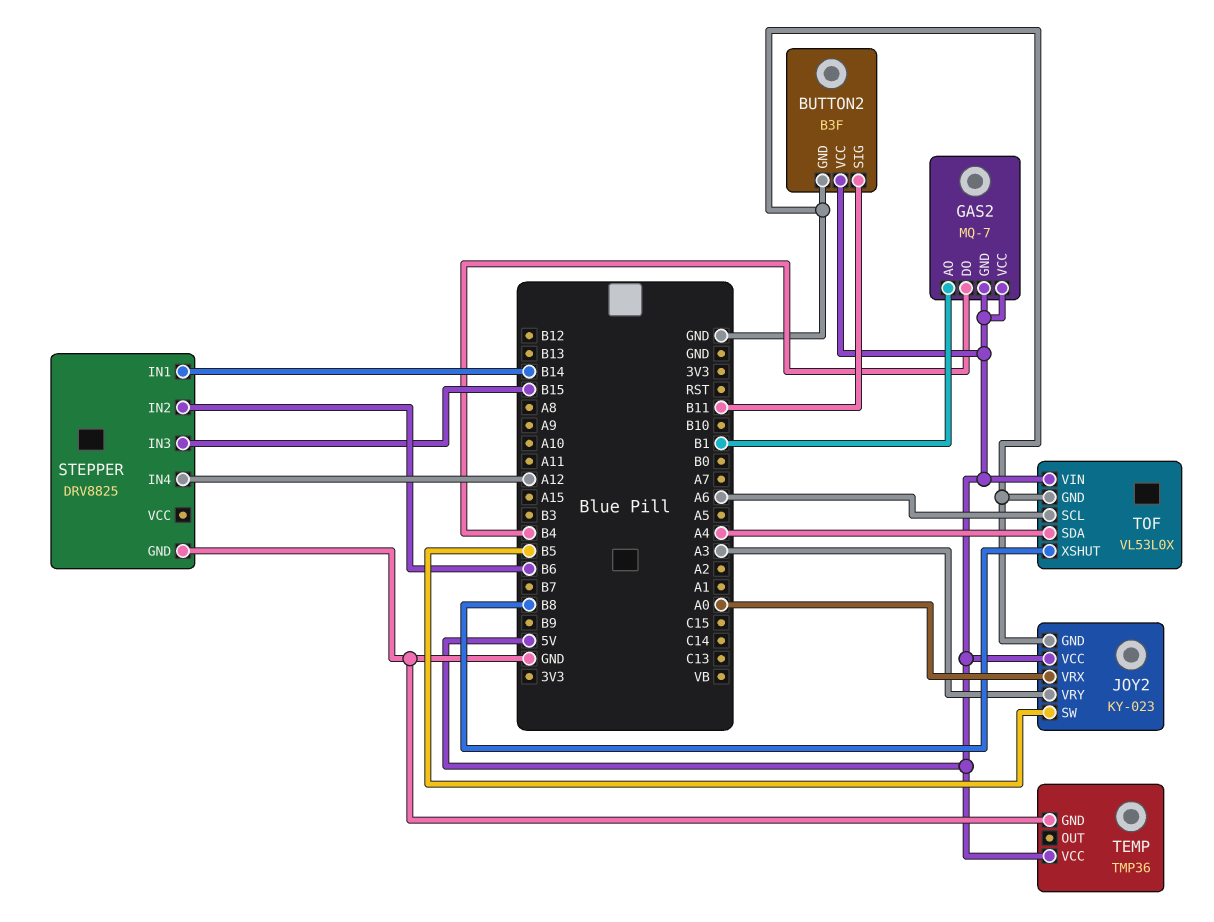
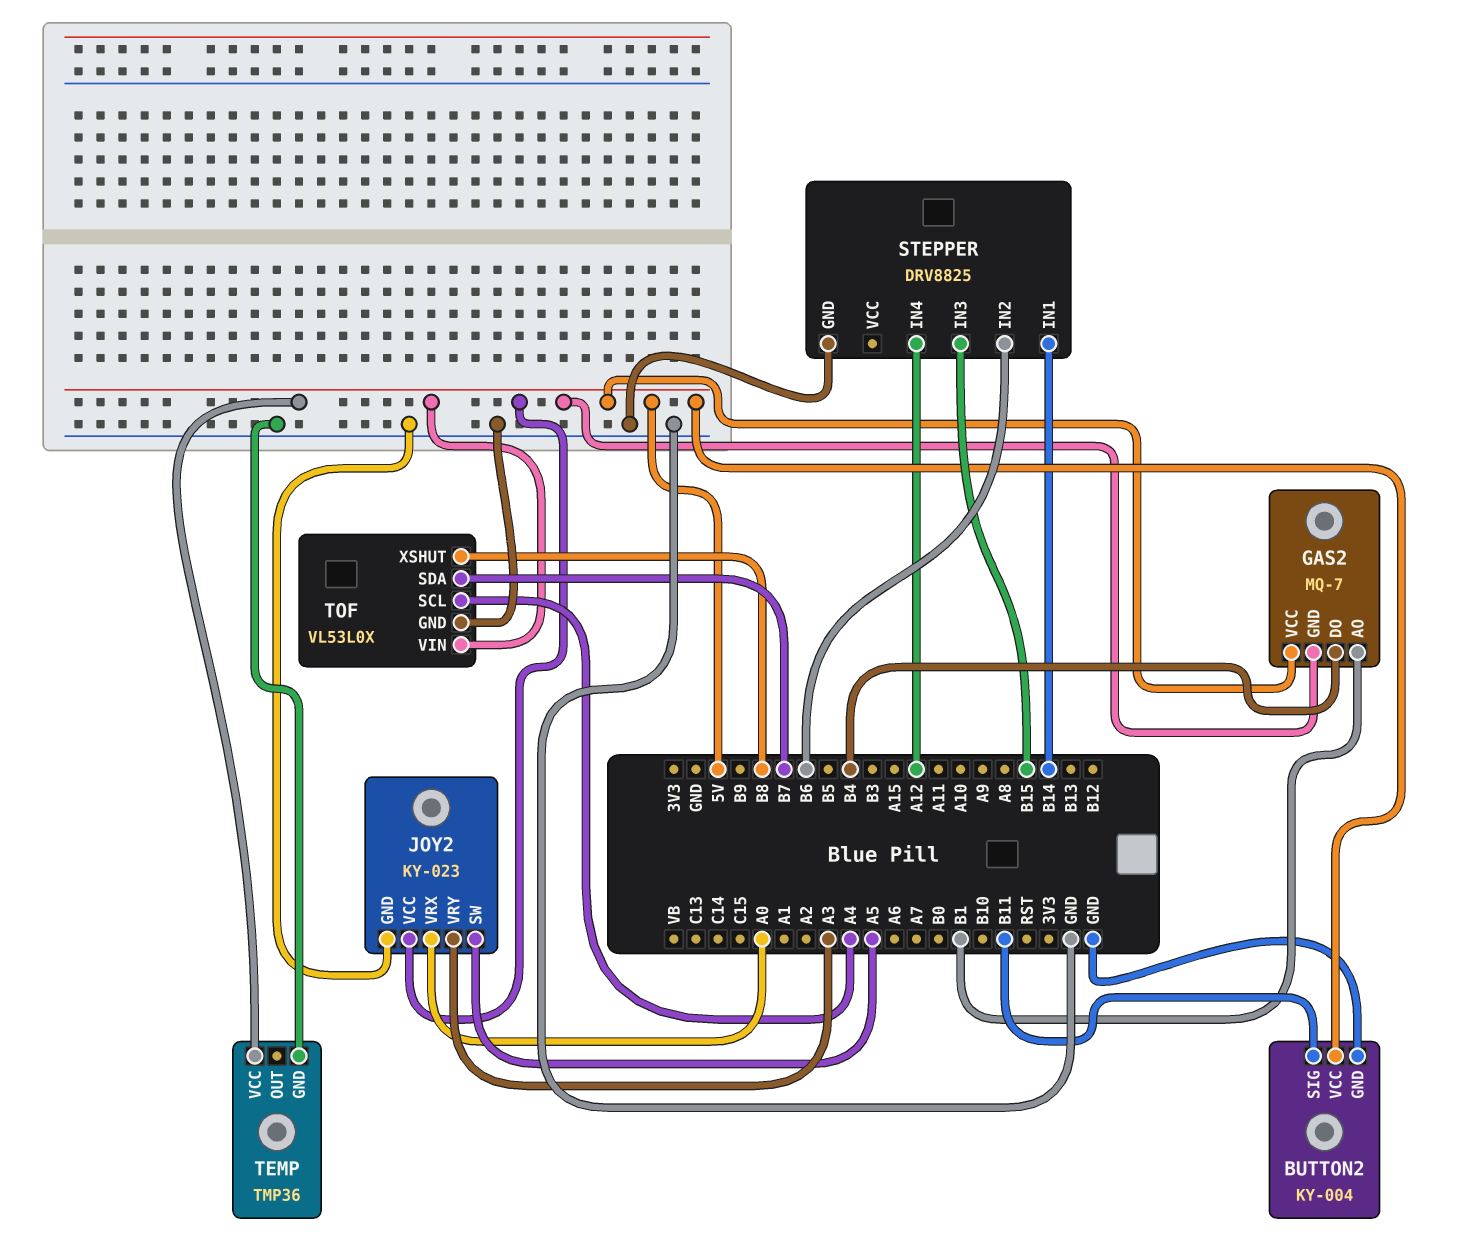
BUTTON2: B3F -> KY-004
JOY2 pin SW: B5 -> A5
TOF pin SCL: A6 -> A4
TOF pin SDA: A4 -> B7

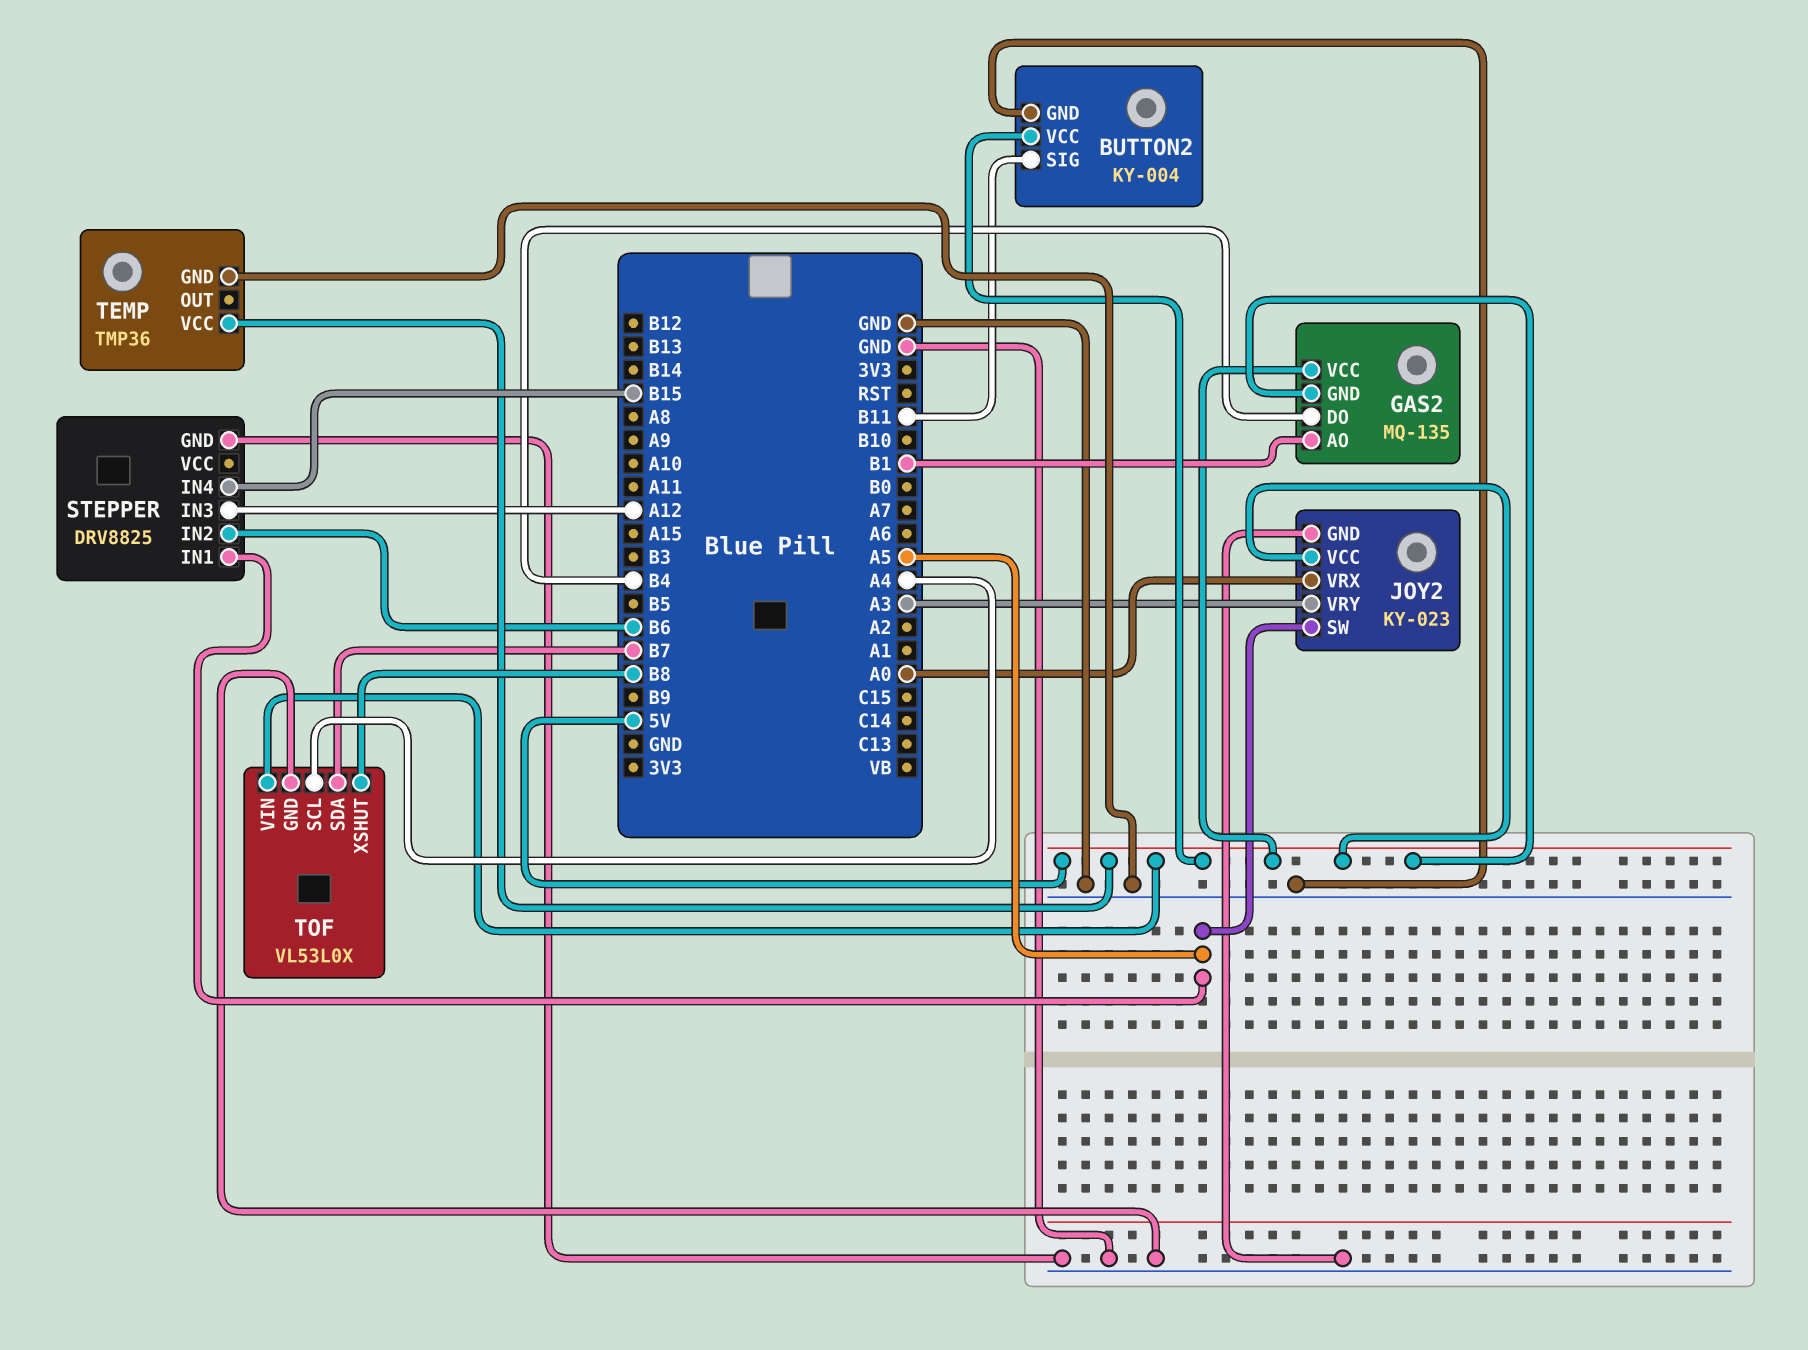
GAS2: MQ-7 -> MQ-135
STEPPER pin IN1: B14 -> A5
STEPPER pin IN3: B15 -> A12
STEPPER pin IN4: A12 -> B15

